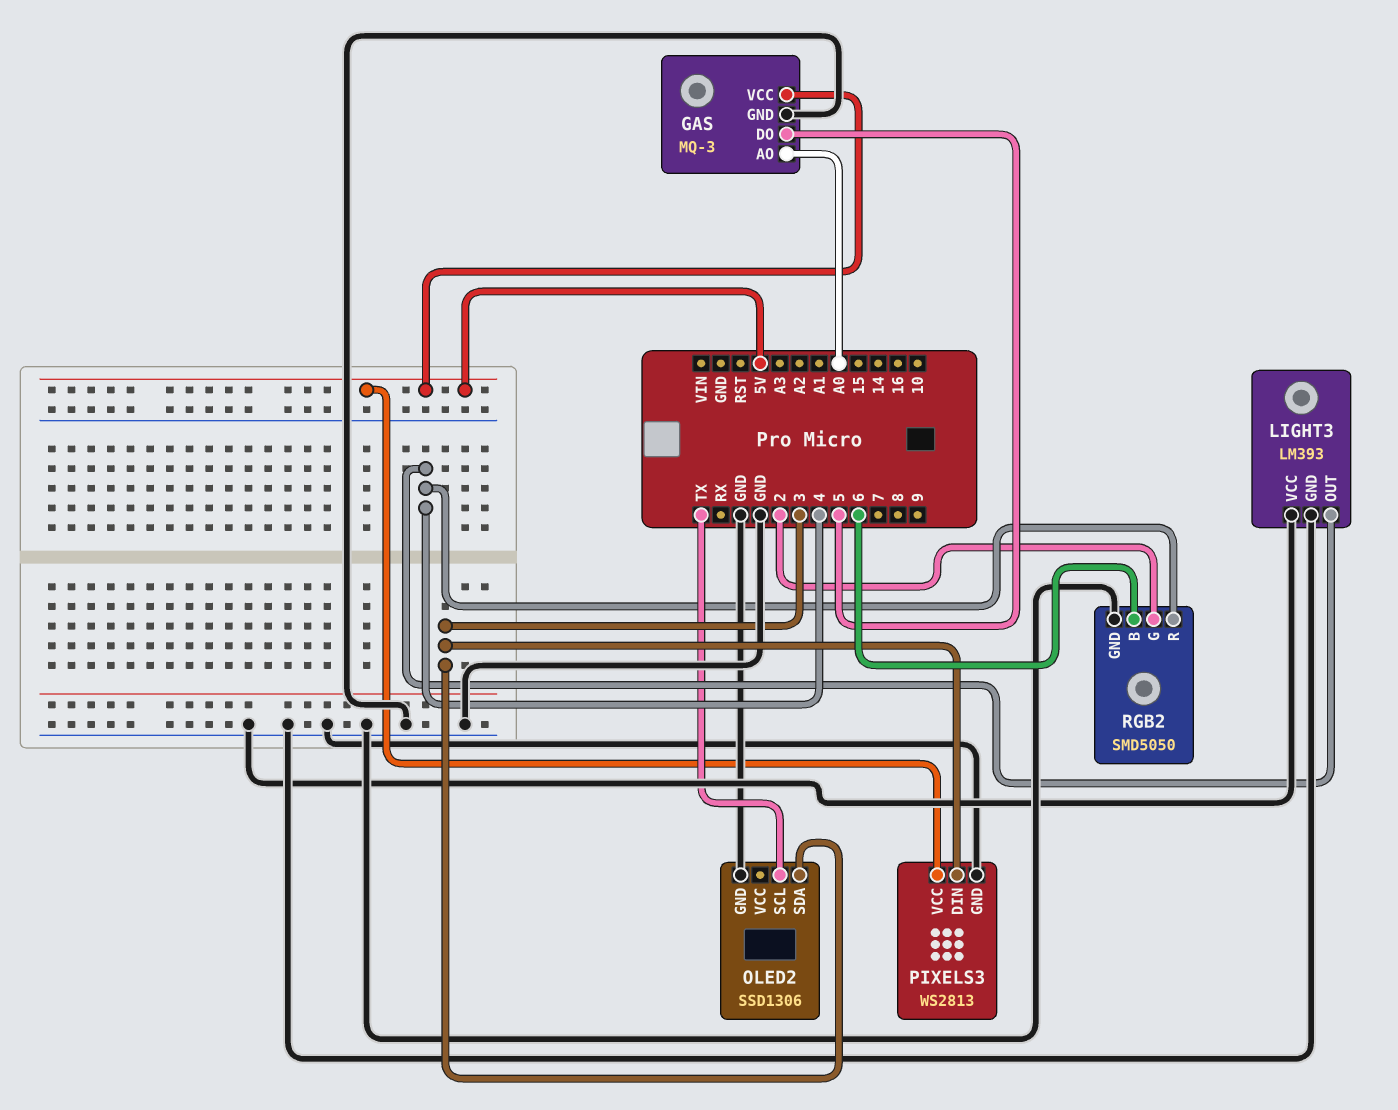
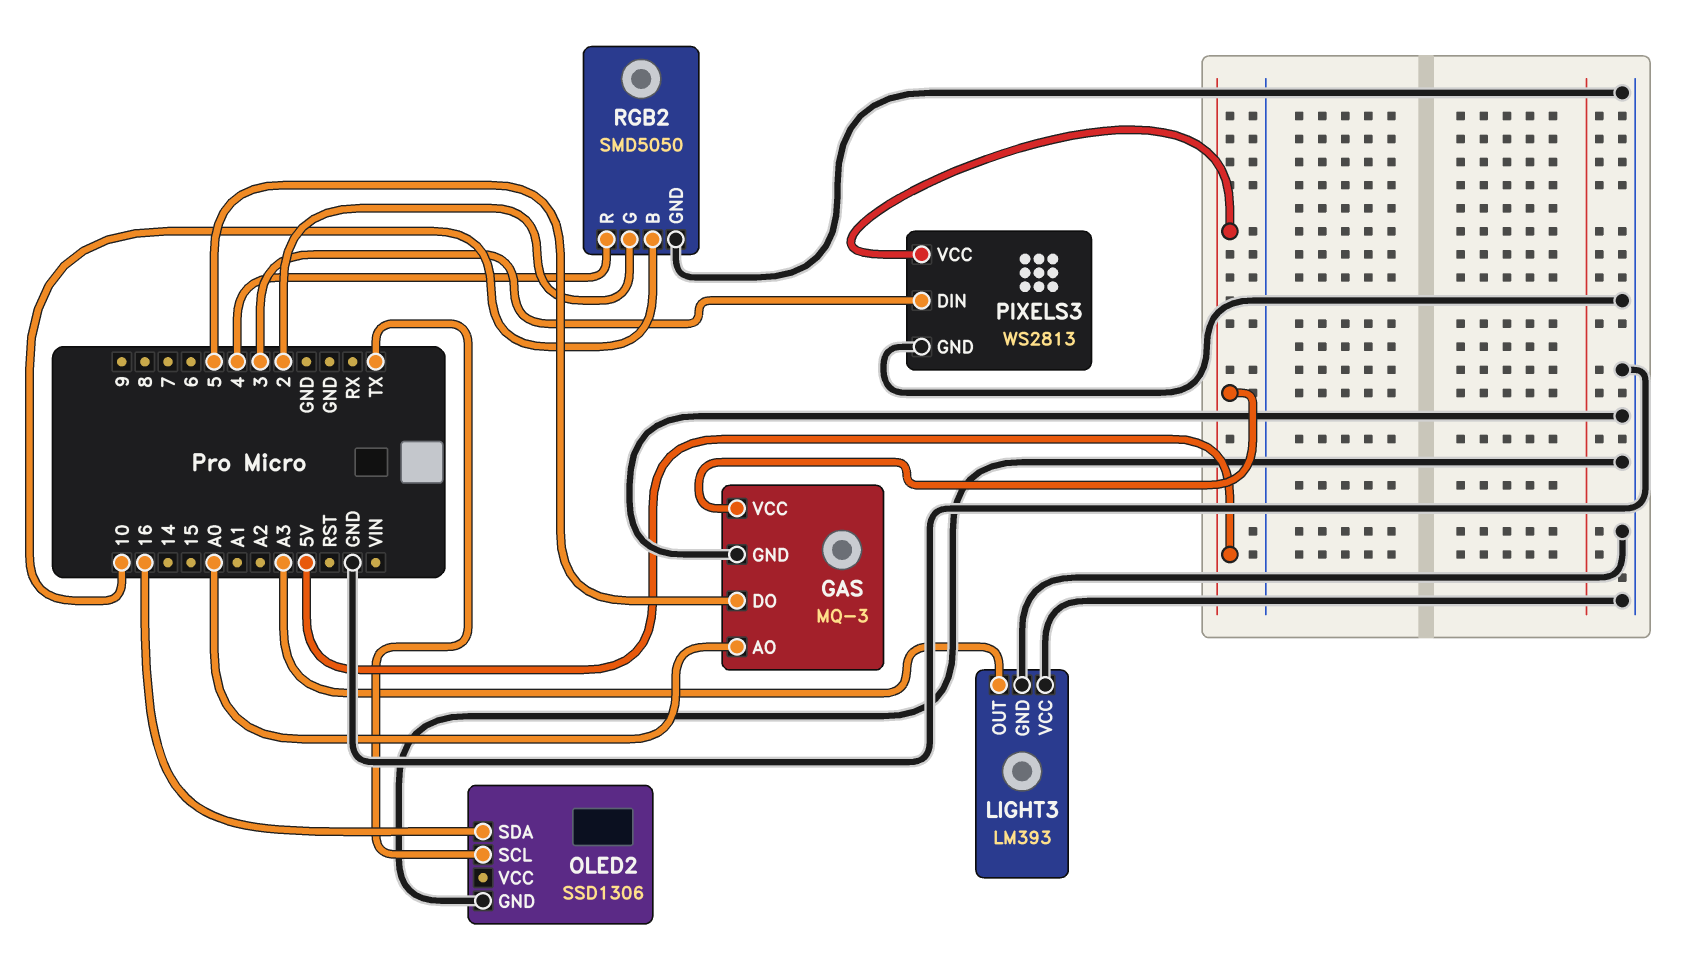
LIGHT3 pin OUT: 4 -> A3
OLED2 pin SDA: 3 -> 16
RGB2 pin B: 6 -> 10

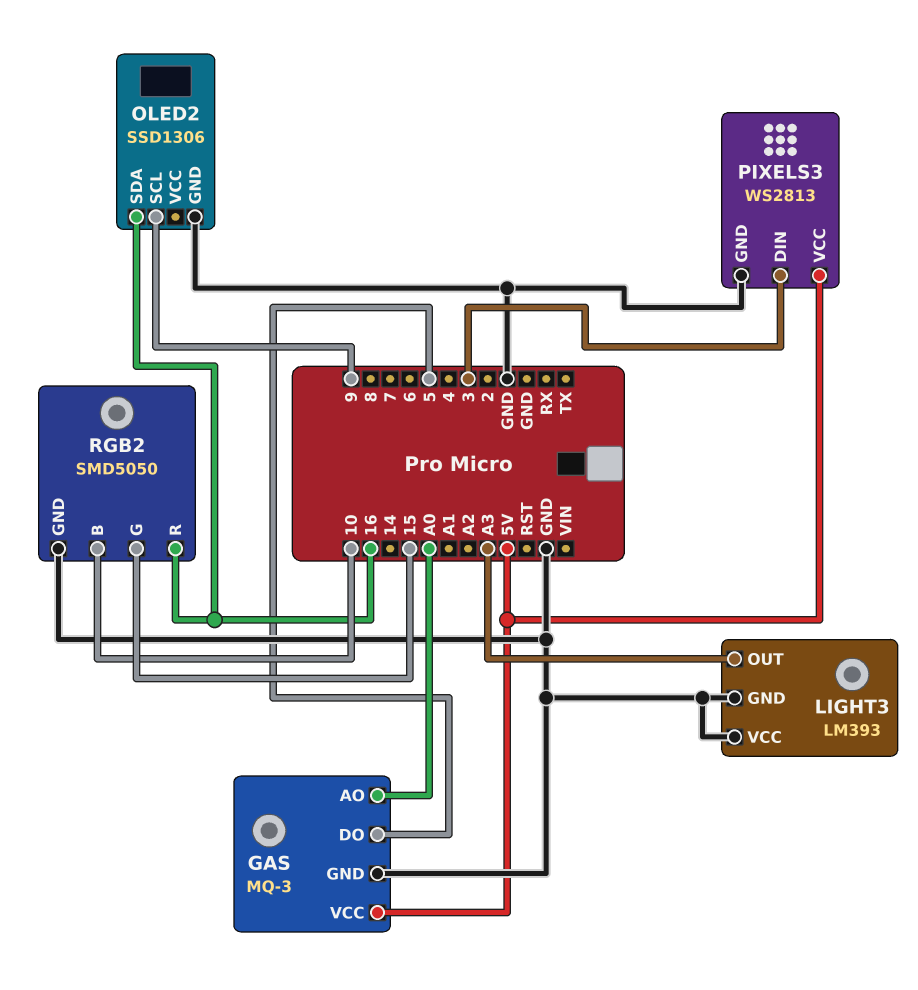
OLED2 pin SCL: TX -> 9
RGB2 pin G: 2 -> 15
RGB2 pin R: 4 -> 16

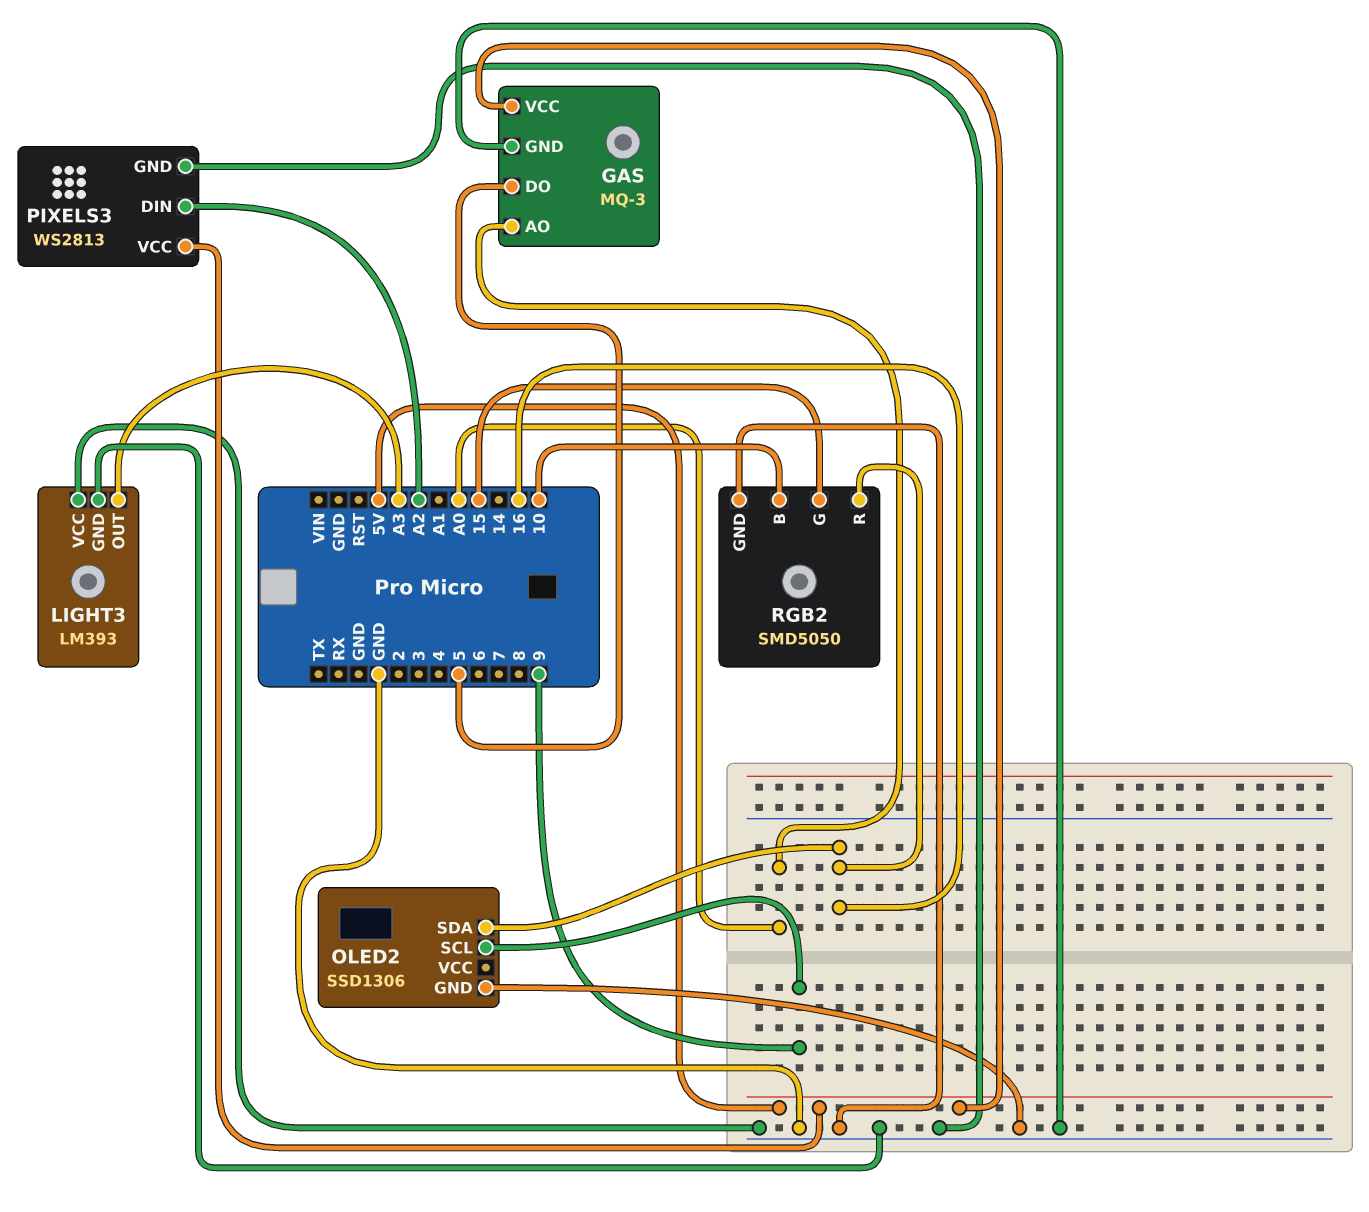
PIXELS3 pin DIN: 3 -> A2

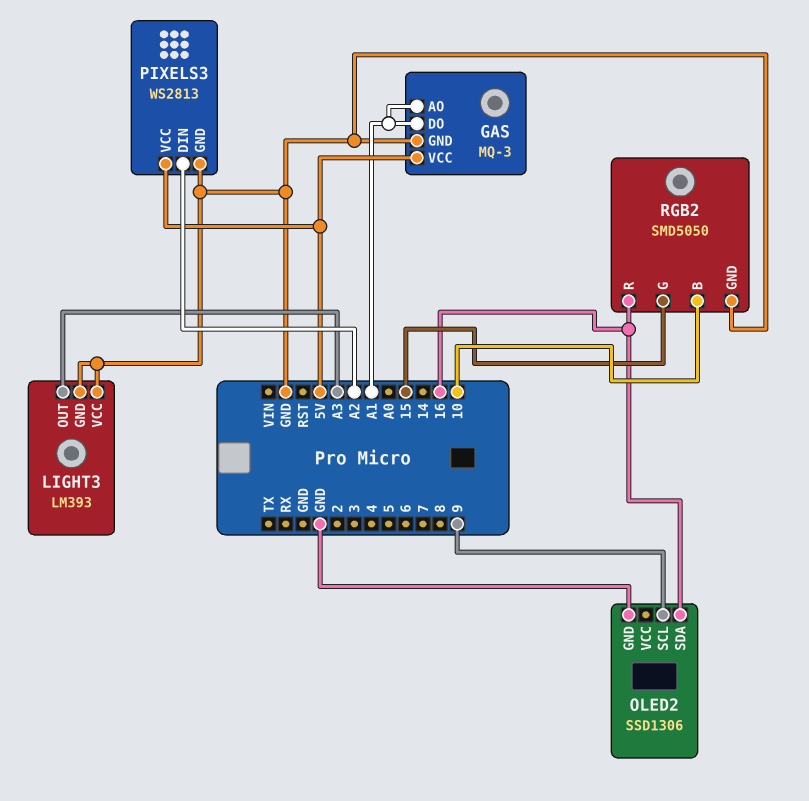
GAS pin AO: A0 -> A1
GAS pin DO: 5 -> A1

